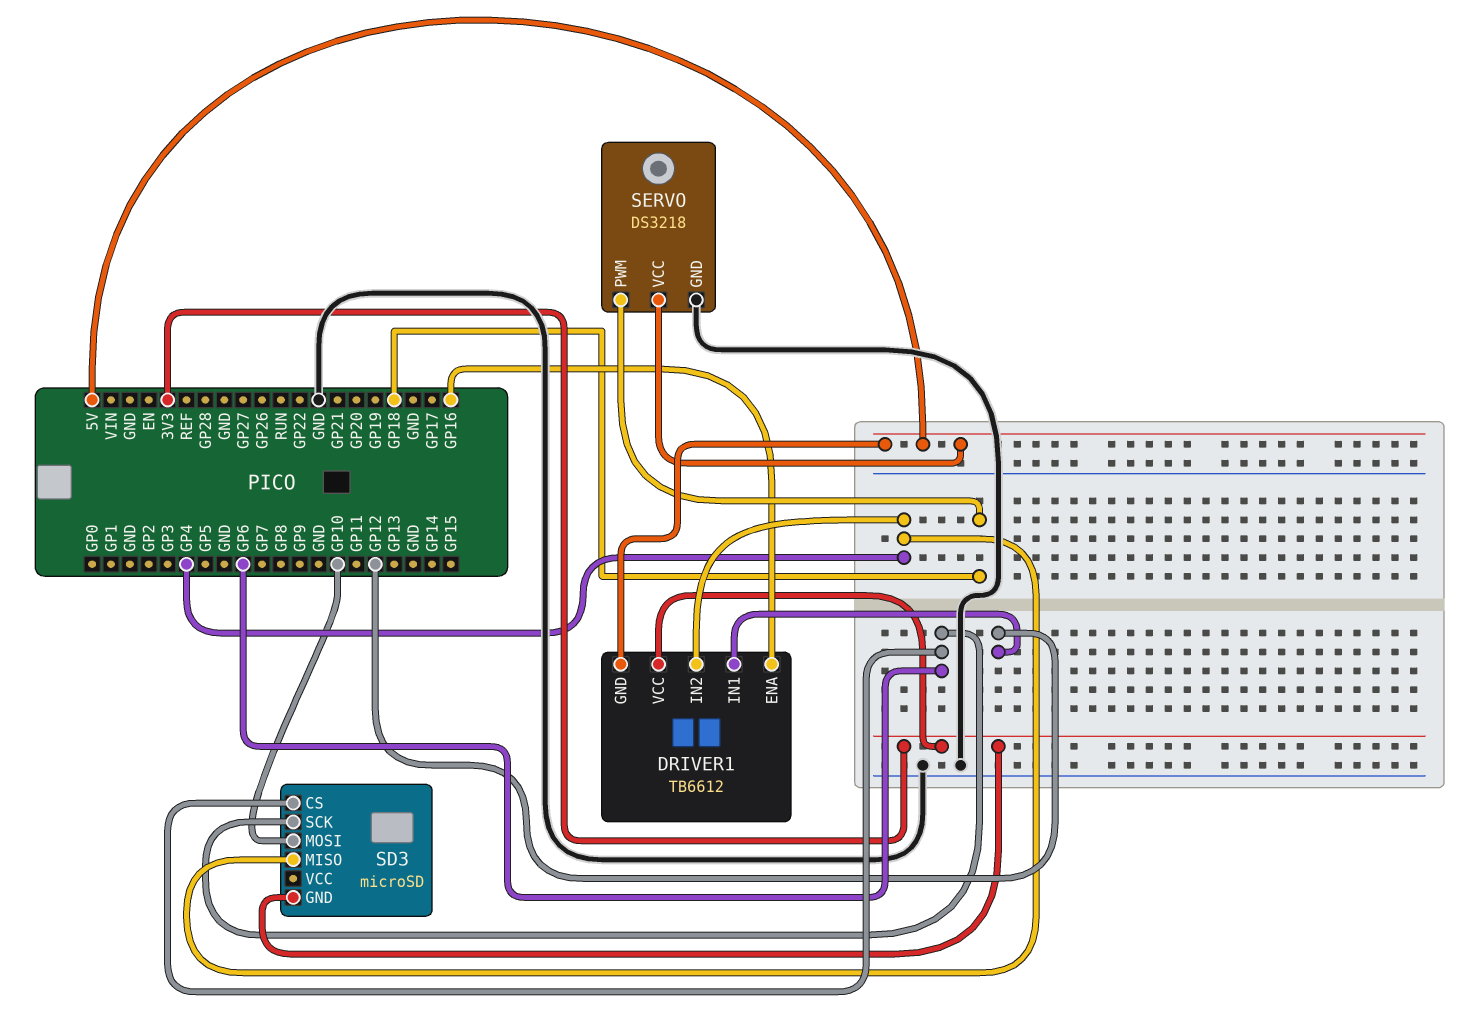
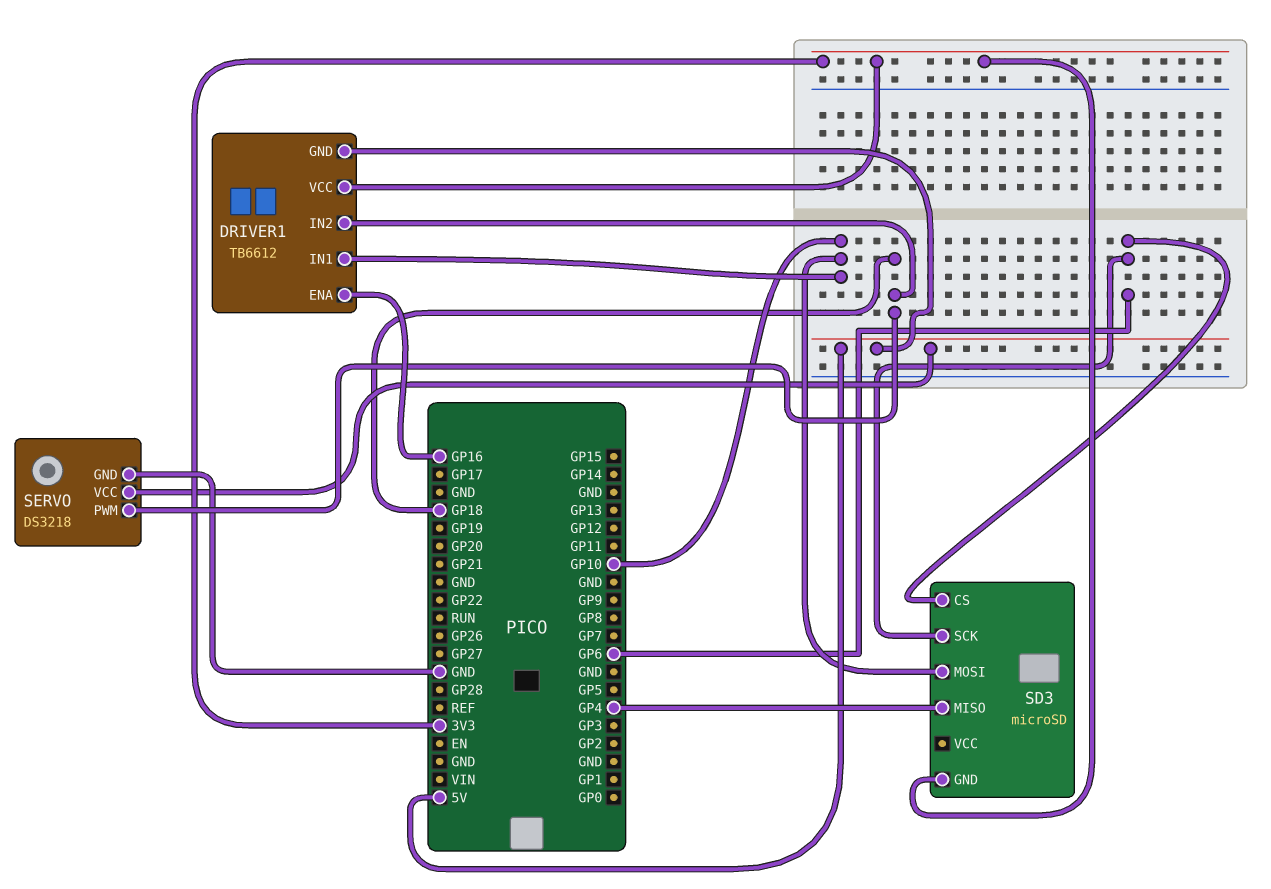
DRIVER1 pin IN1: GP12 -> GP10
DRIVER1 pin IN2: GP4 -> GP18

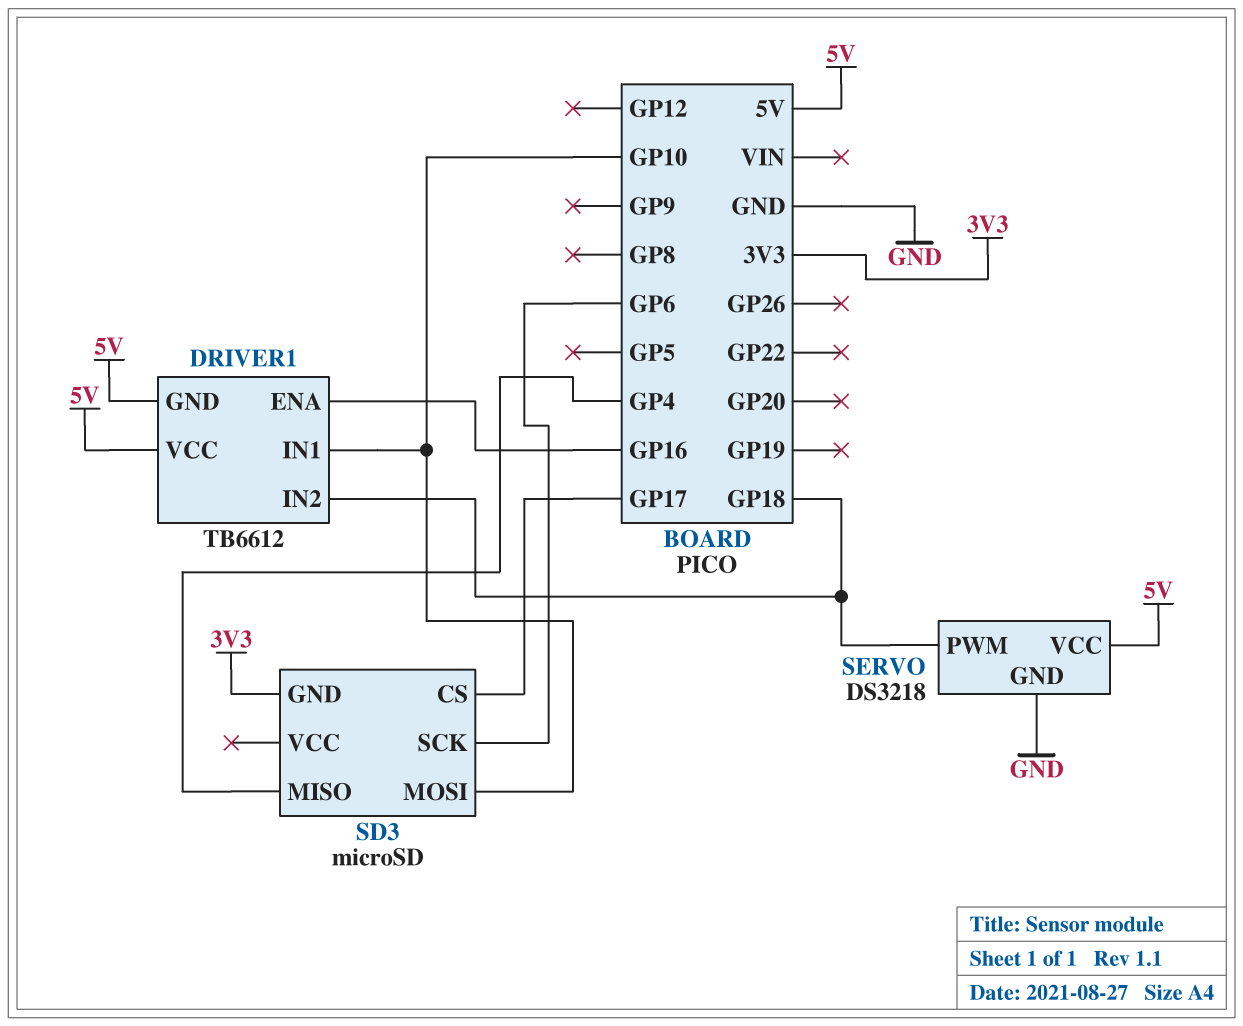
DRIVER1 pin VCC: 3V3 -> 5V
SD3 pin CS: GP6 -> GP17

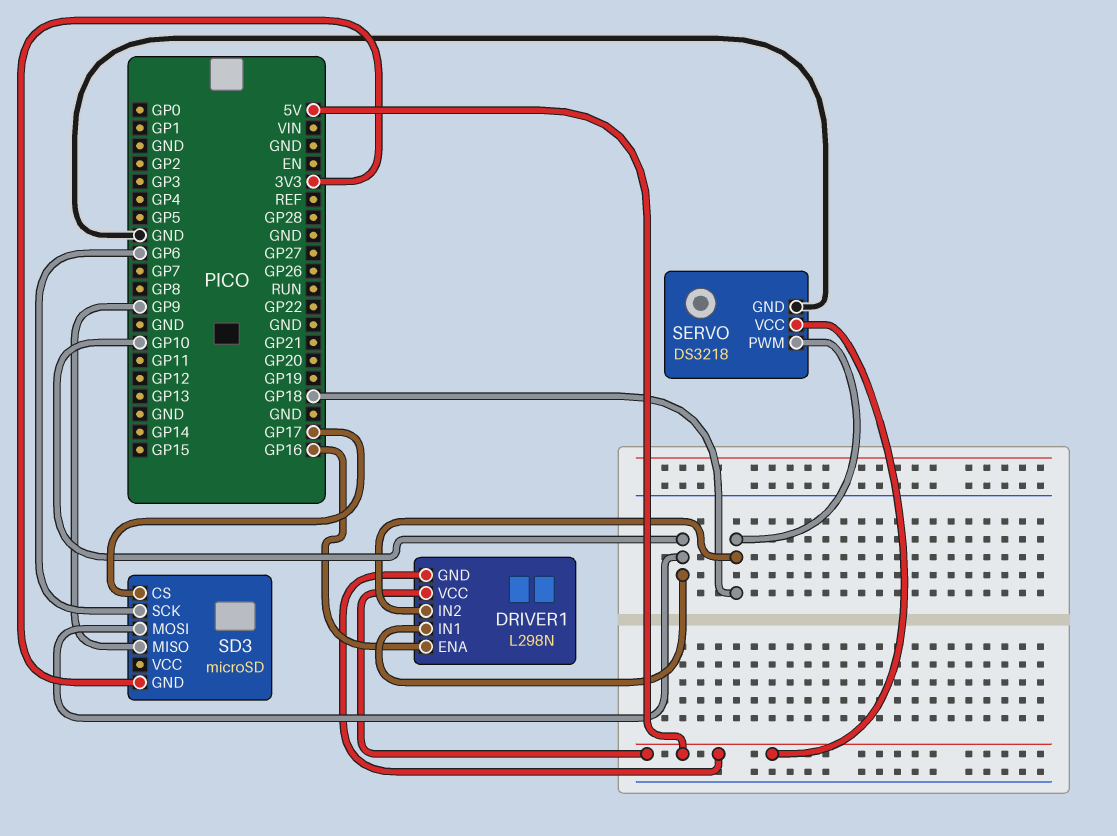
DRIVER1: TB6612 -> L298N
SD3 pin MISO: GP4 -> GP9

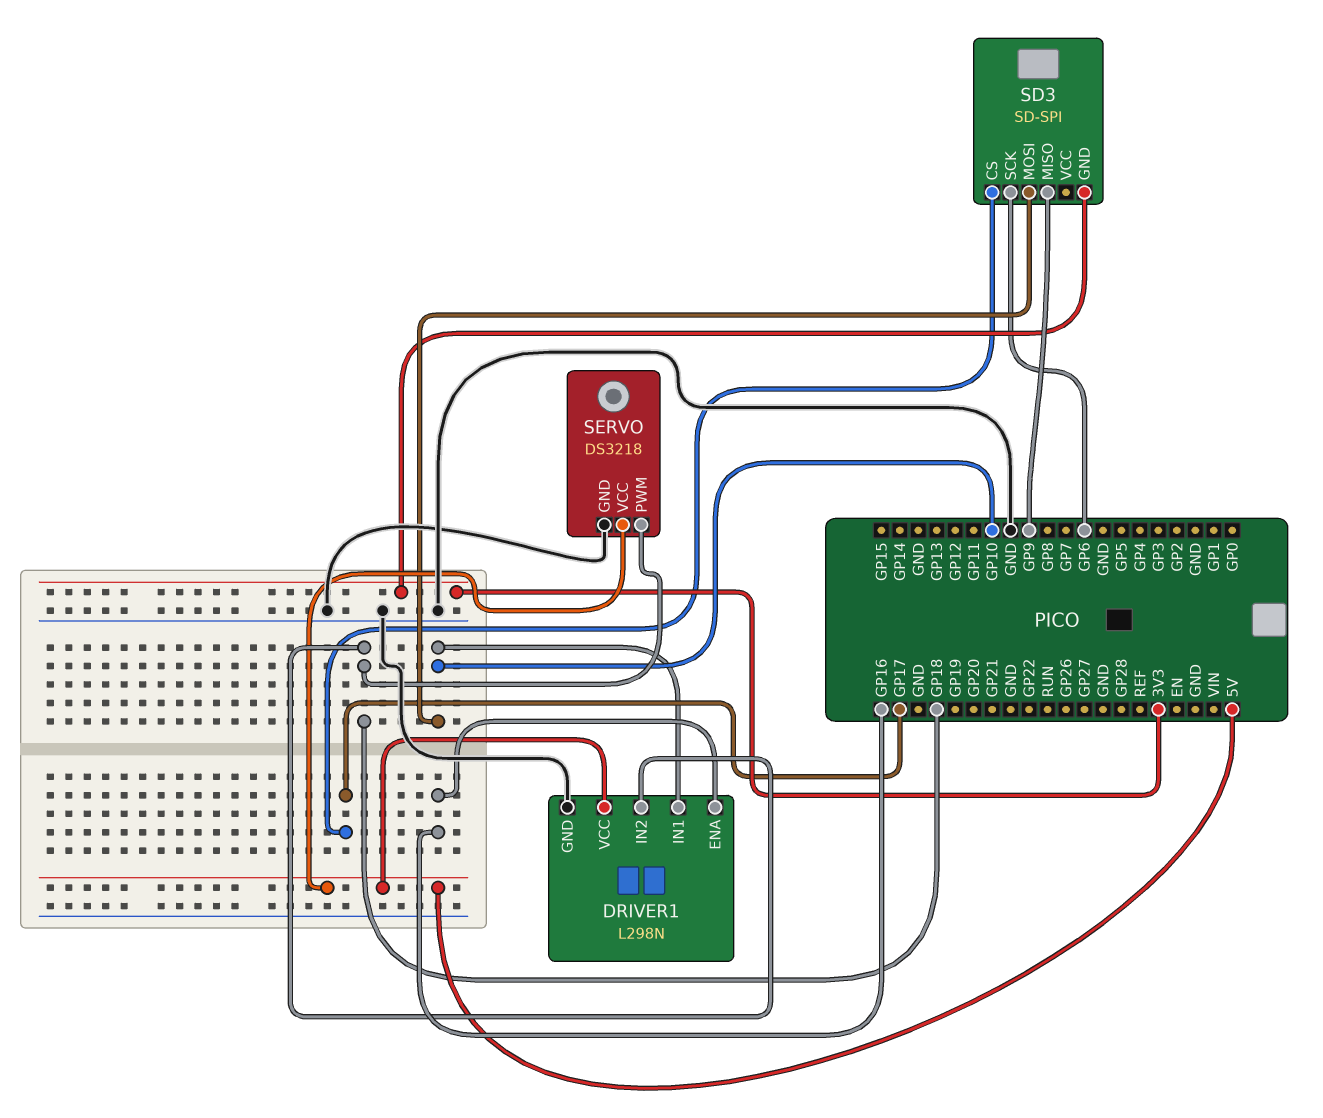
DRIVER1 pin GND: 5V -> GND
SD3: microSD -> SD-SPI

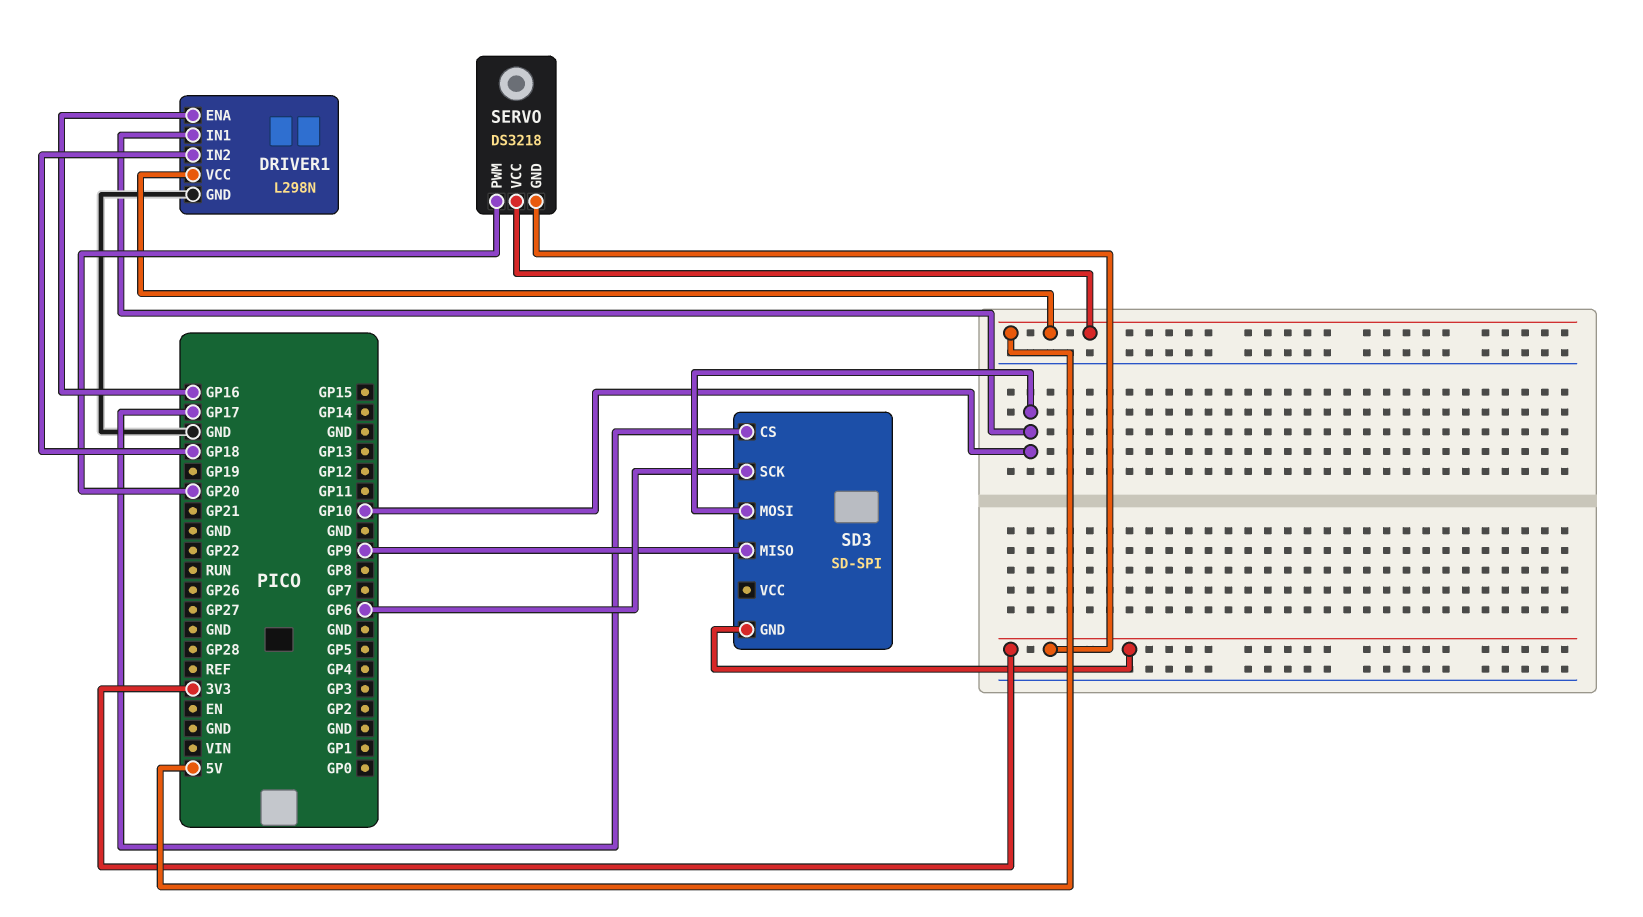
SERVO pin GND: GND -> 3V3
SERVO pin PWM: GP18 -> GP20

